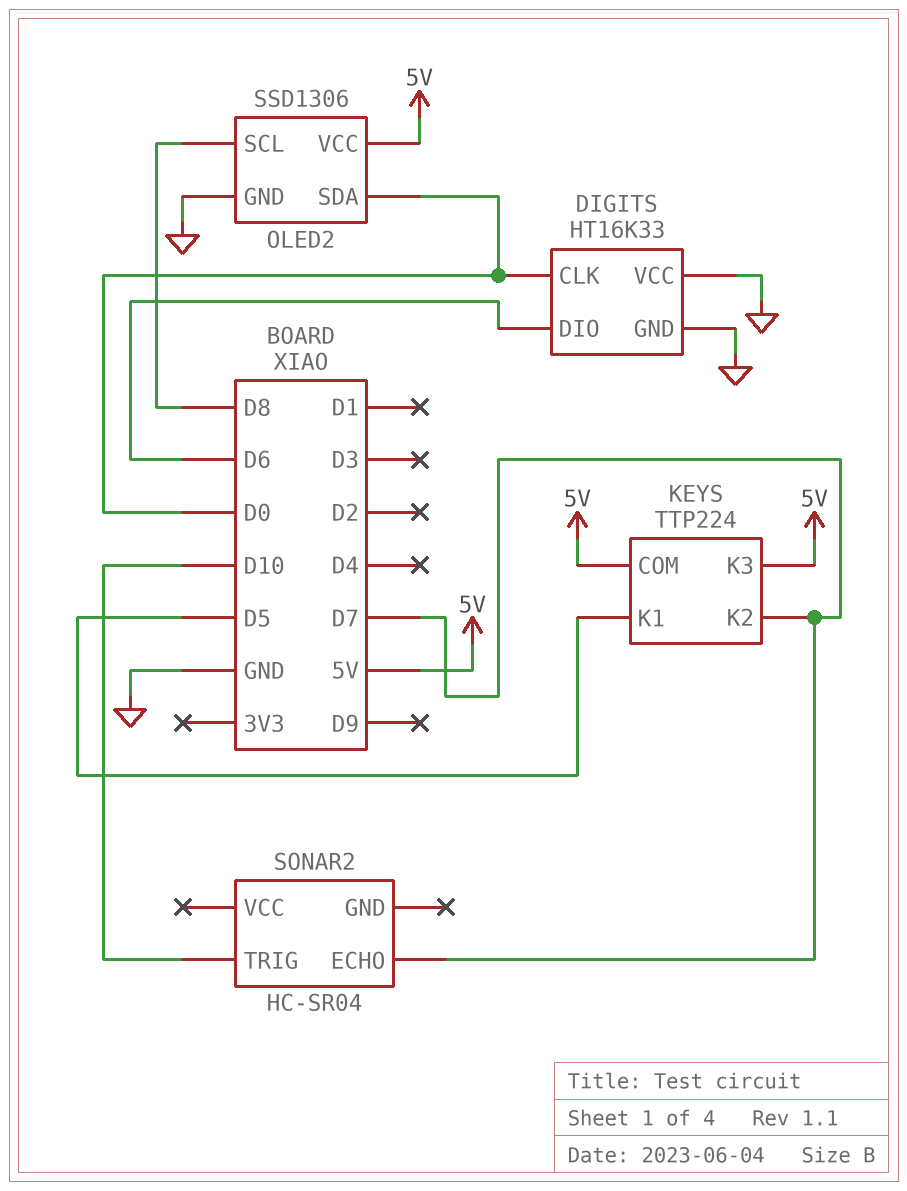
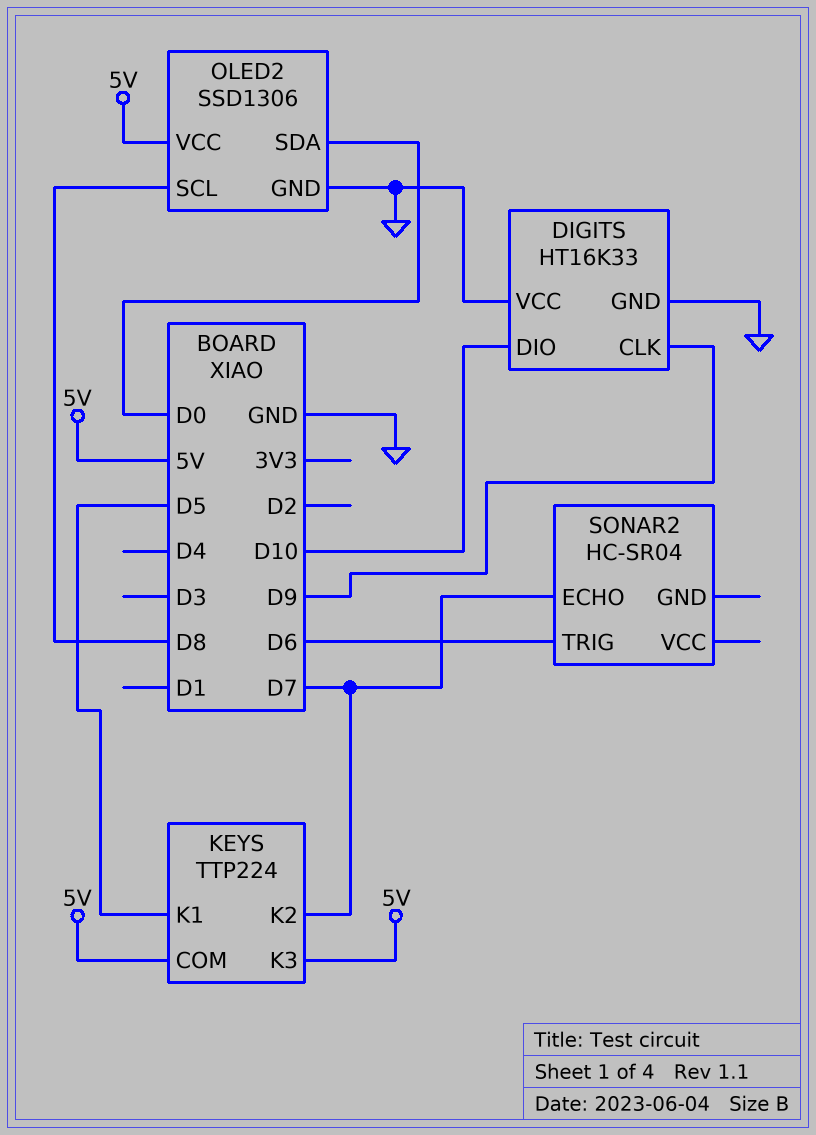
DIGITS pin CLK: D0 -> D9
DIGITS pin DIO: D6 -> D10
SONAR2 pin TRIG: D10 -> D6

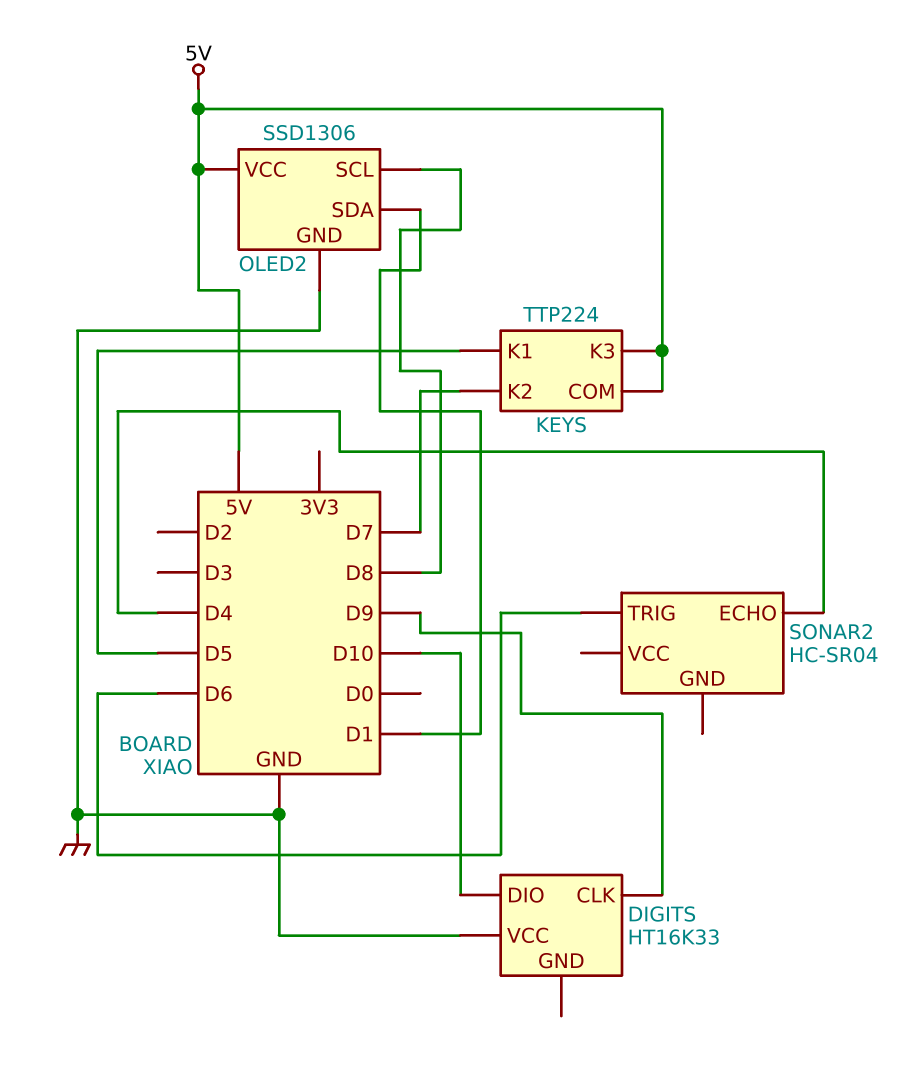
DIGITS pin GND: GND -> none
OLED2 pin SDA: D0 -> D1
SONAR2 pin ECHO: D7 -> D4

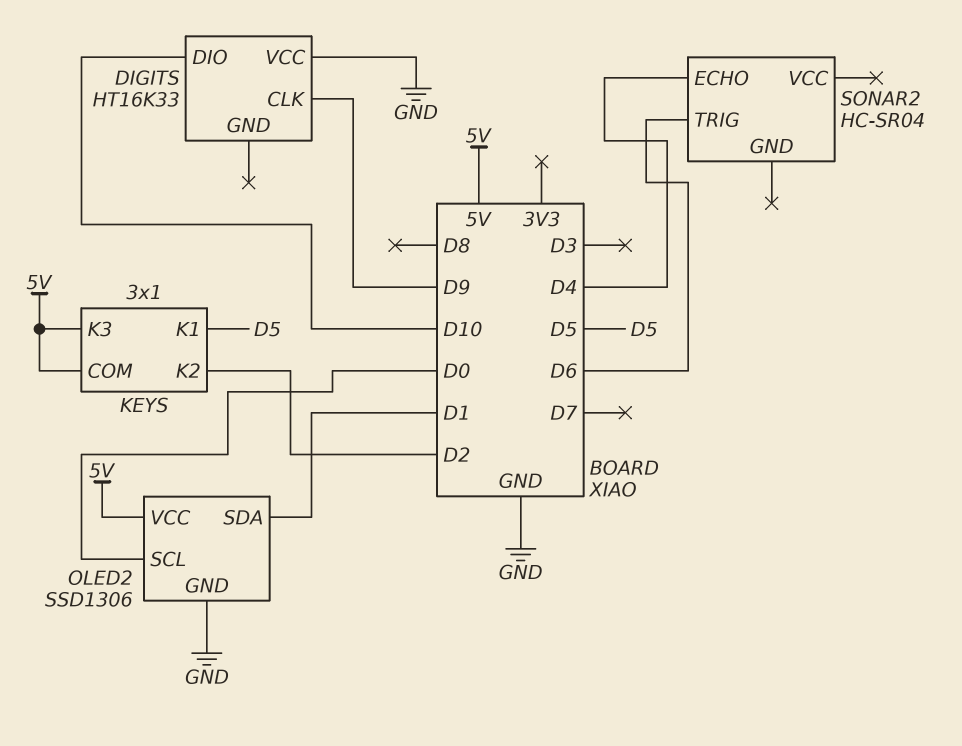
KEYS: TTP224 -> 3x1
KEYS pin K2: D7 -> D2
OLED2 pin SCL: D8 -> D0

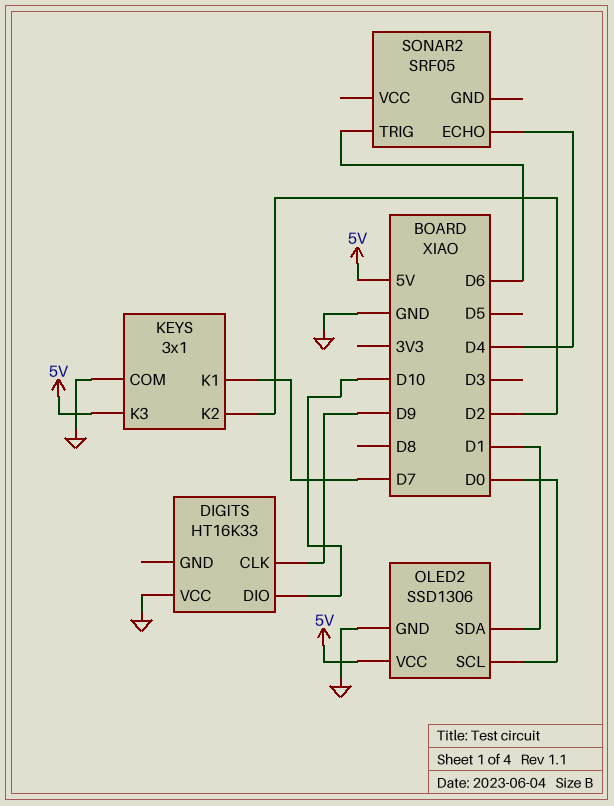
KEYS pin COM: 5V -> GND
KEYS pin K1: D5 -> D7
SONAR2: HC-SR04 -> SRF05

